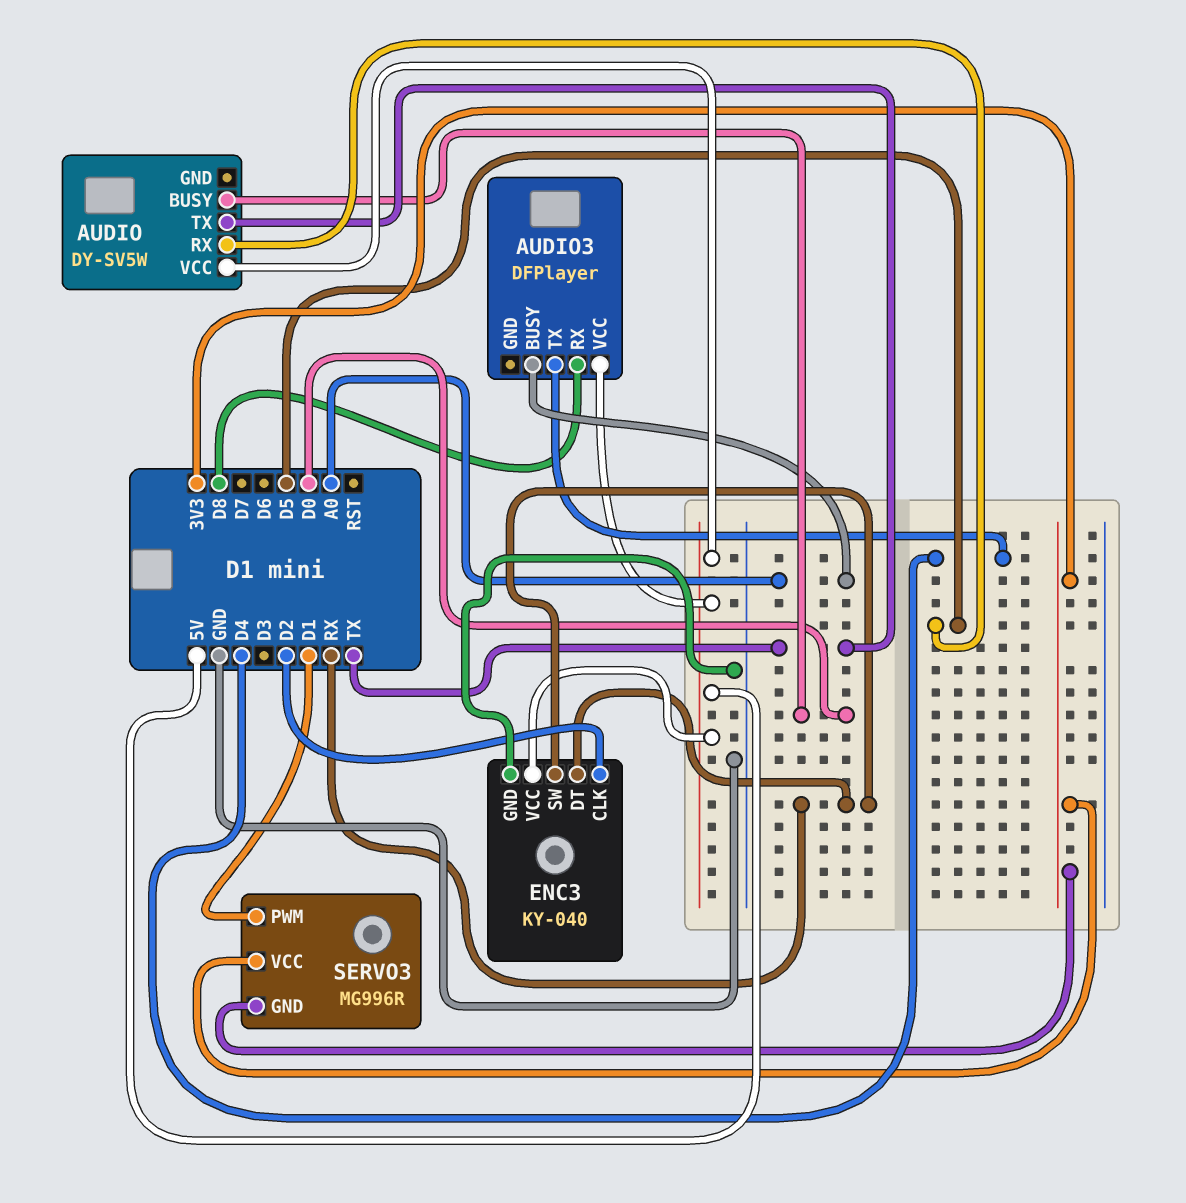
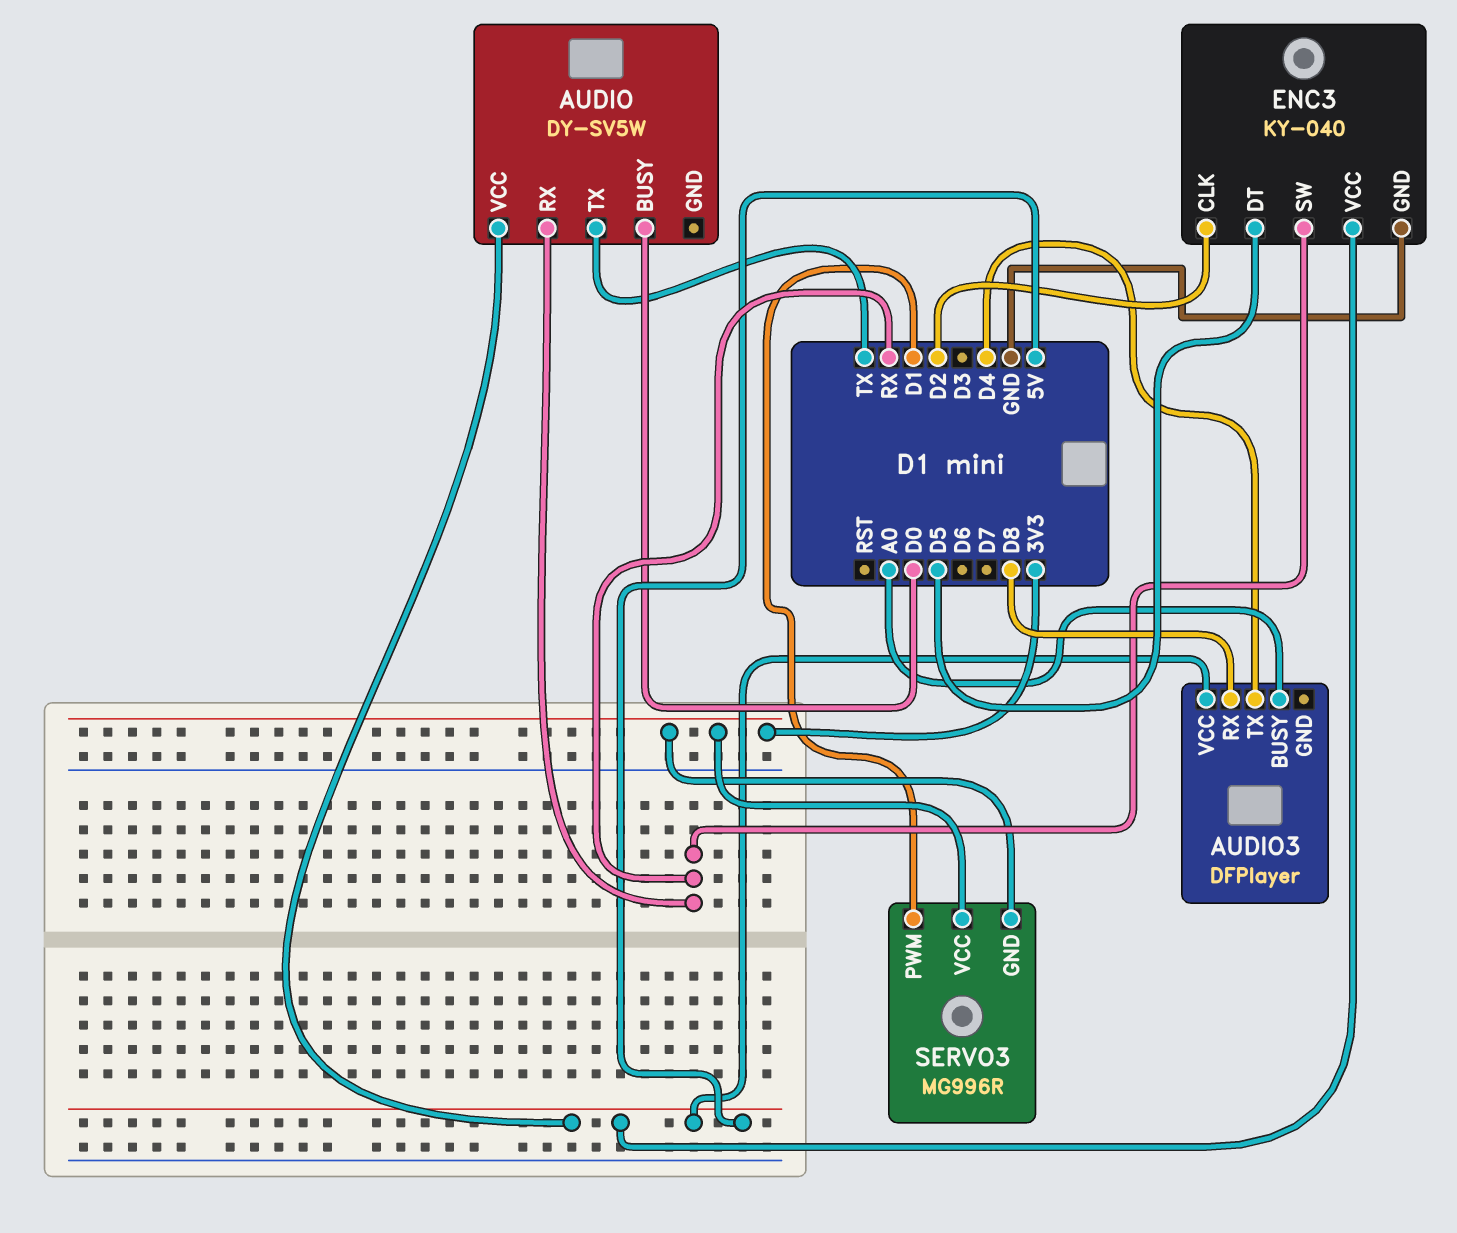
AUDIO pin RX: D5 -> RX
ENC3 pin DT: RX -> D5

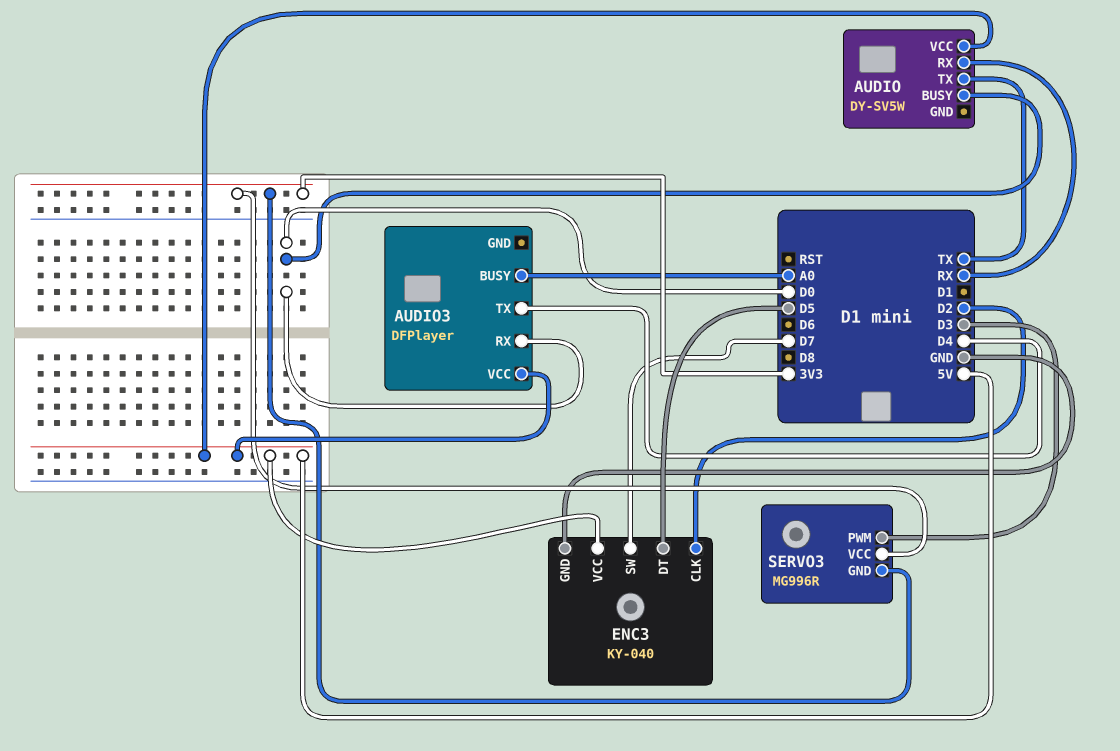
AUDIO3 pin RX: D8 -> D0
ENC3 pin SW: RX -> D7
SERVO3 pin PWM: D1 -> D3

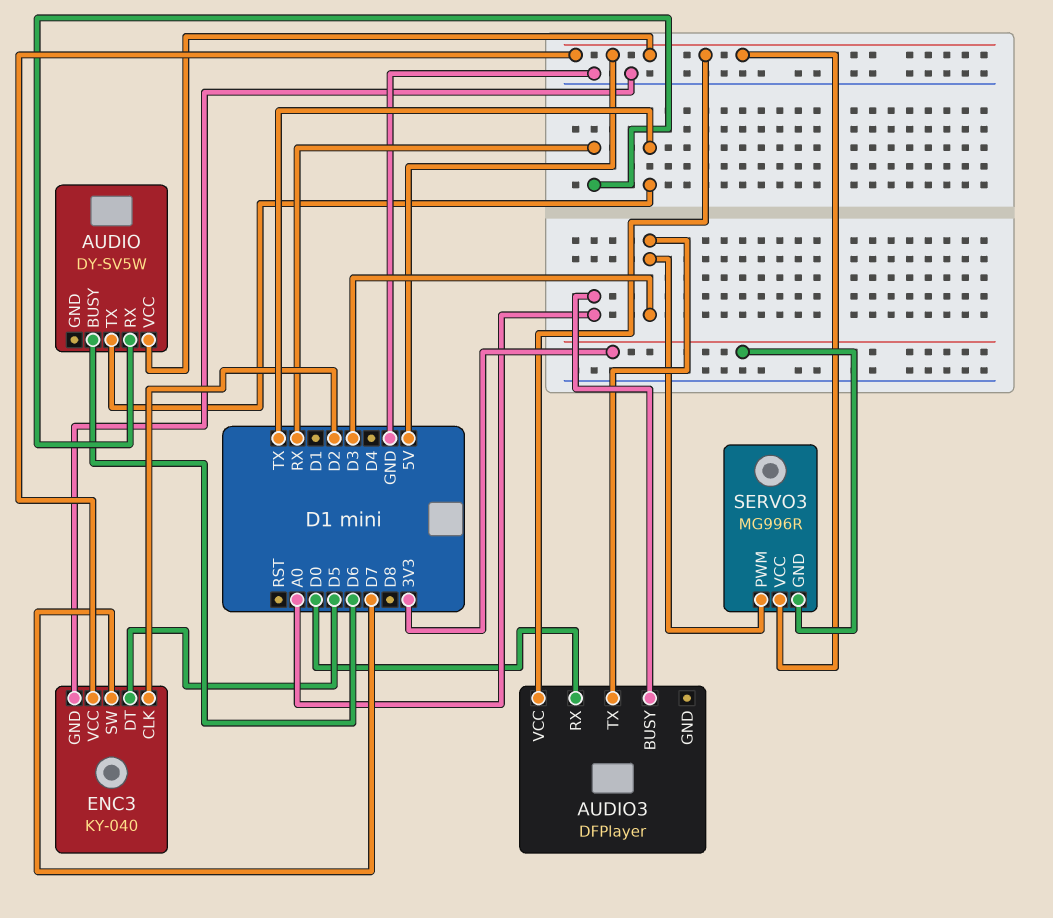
AUDIO pin BUSY: D0 -> D6
AUDIO3 pin TX: D4 -> D3
SERVO3 pin VCC: 3V3 -> 5V

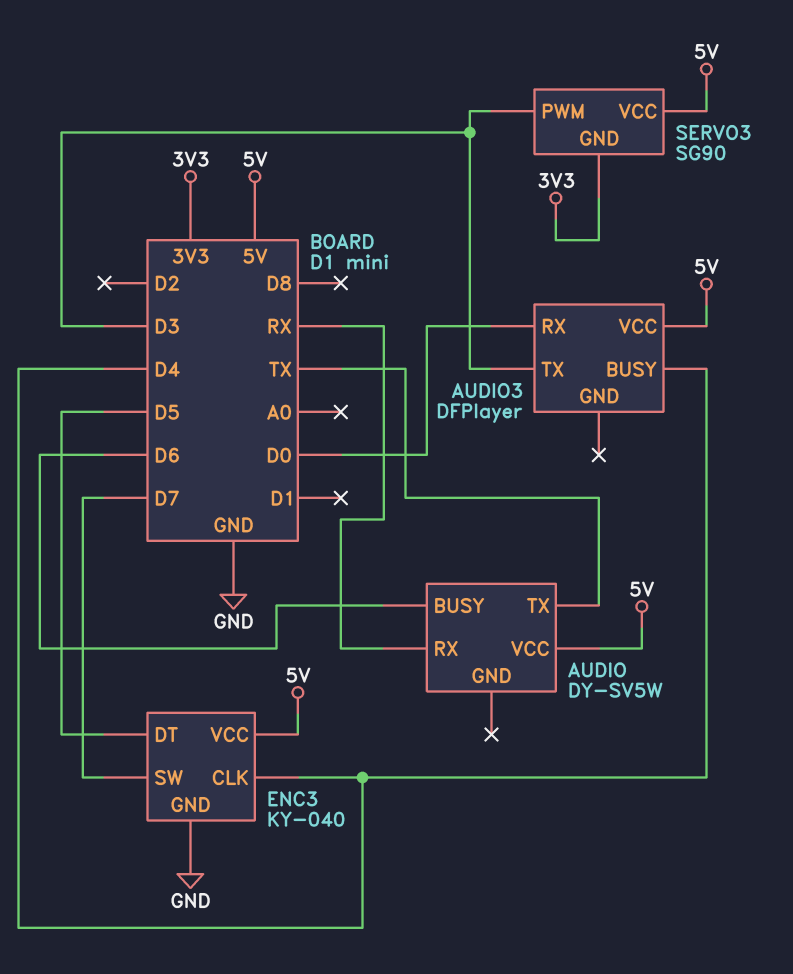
AUDIO3 pin BUSY: A0 -> D4
ENC3 pin CLK: D2 -> D4
SERVO3: MG996R -> SG90

